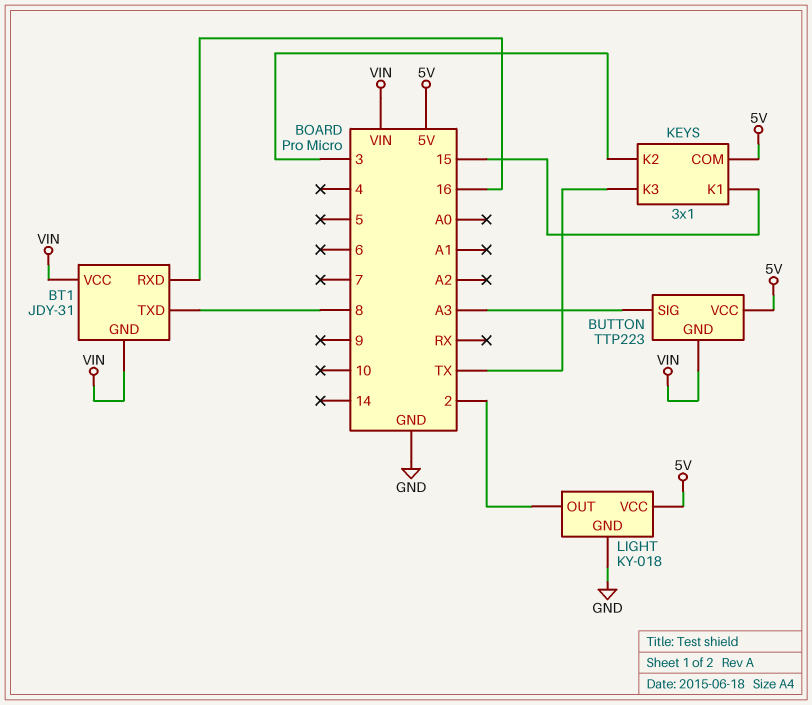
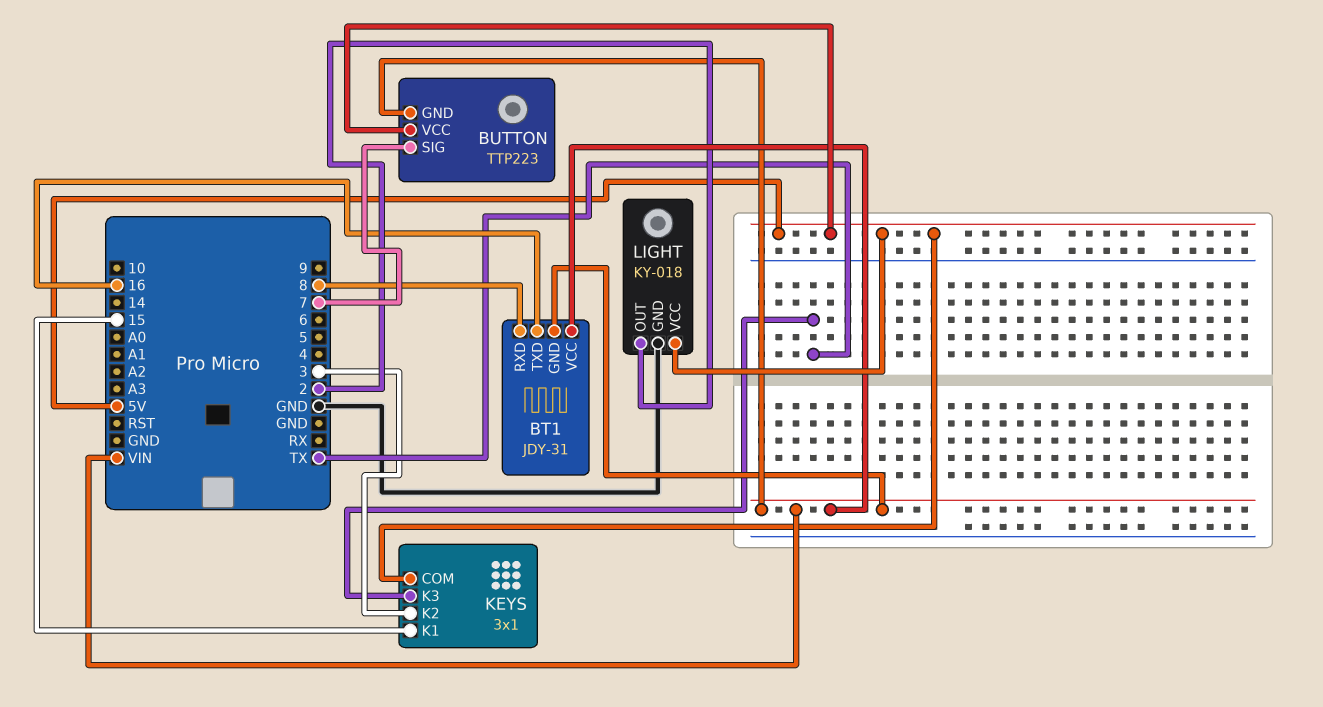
BT1 pin RXD: 16 -> 8
BT1 pin TXD: 8 -> 16
BUTTON pin SIG: A3 -> 7

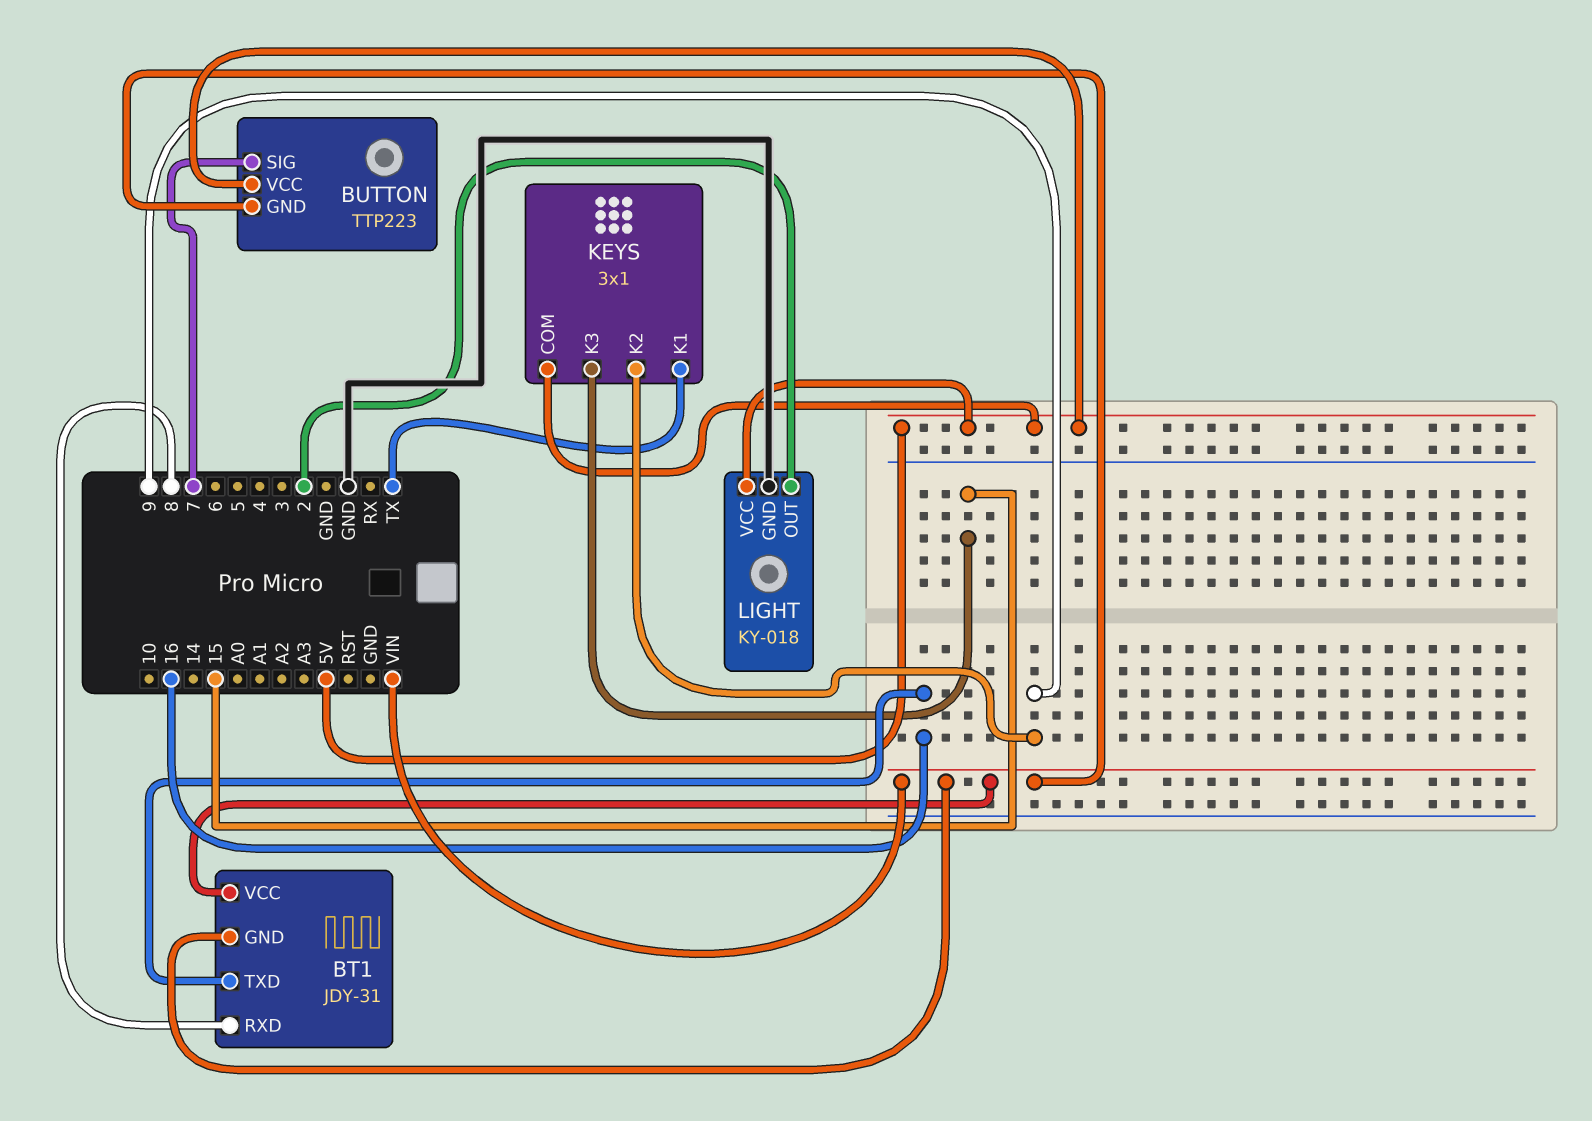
KEYS pin K1: 15 -> TX
KEYS pin K2: 3 -> 9
KEYS pin K3: TX -> 15

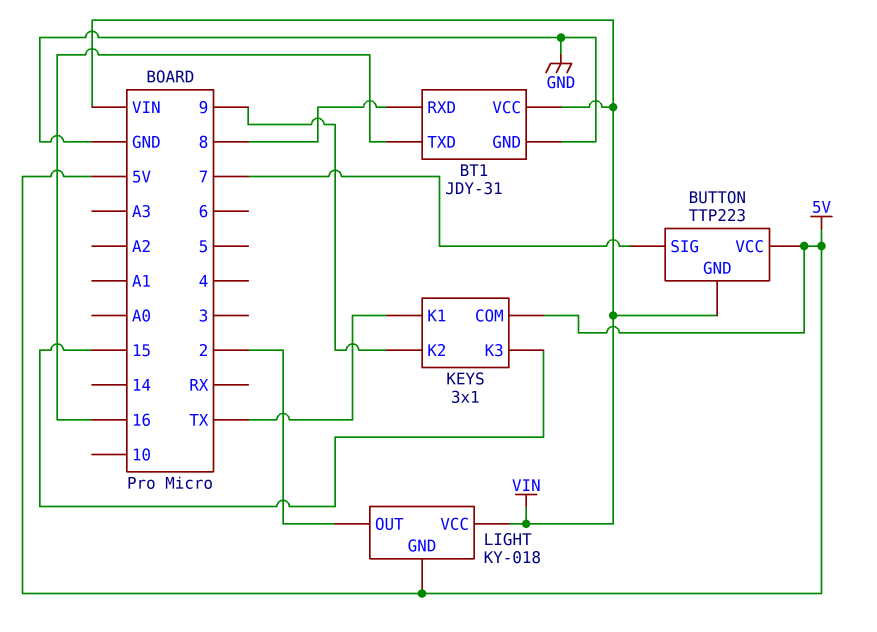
BT1 pin GND: VIN -> GND
LIGHT pin GND: GND -> 5V
LIGHT pin VCC: 5V -> VIN

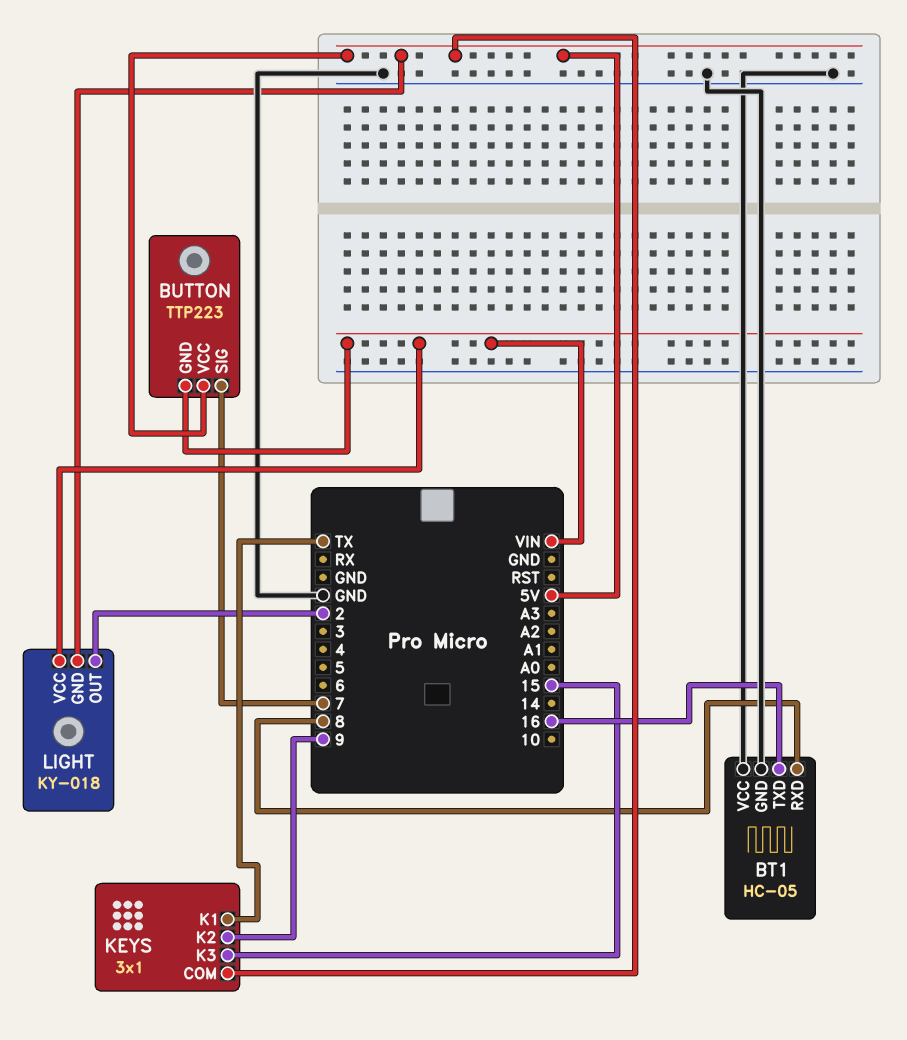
BT1: JDY-31 -> HC-05
BT1 pin VCC: VIN -> GND

